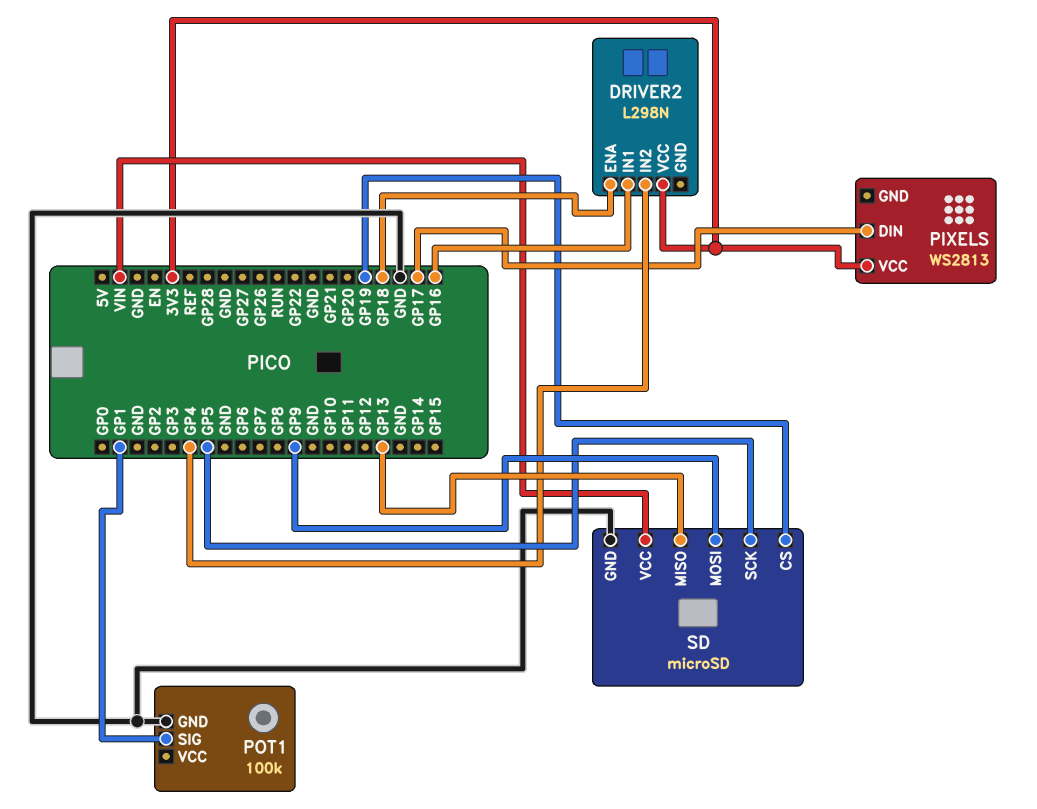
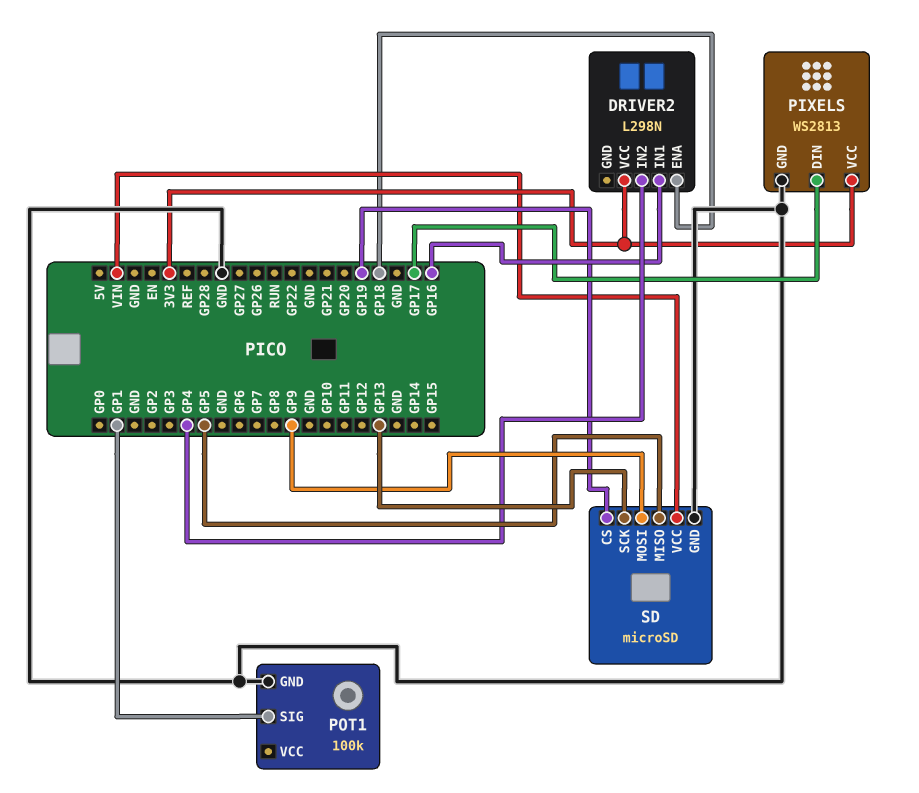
PIXELS pin GND: none -> GND
SD pin MISO: GP13 -> GP5
SD pin SCK: GP5 -> GP13

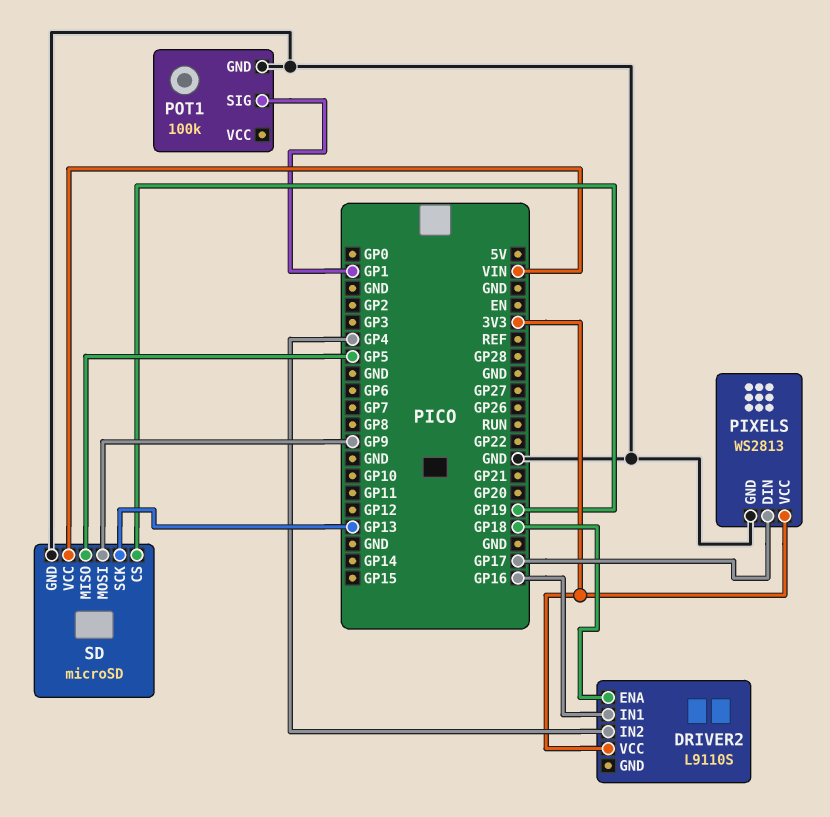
DRIVER2: L298N -> L9110S

